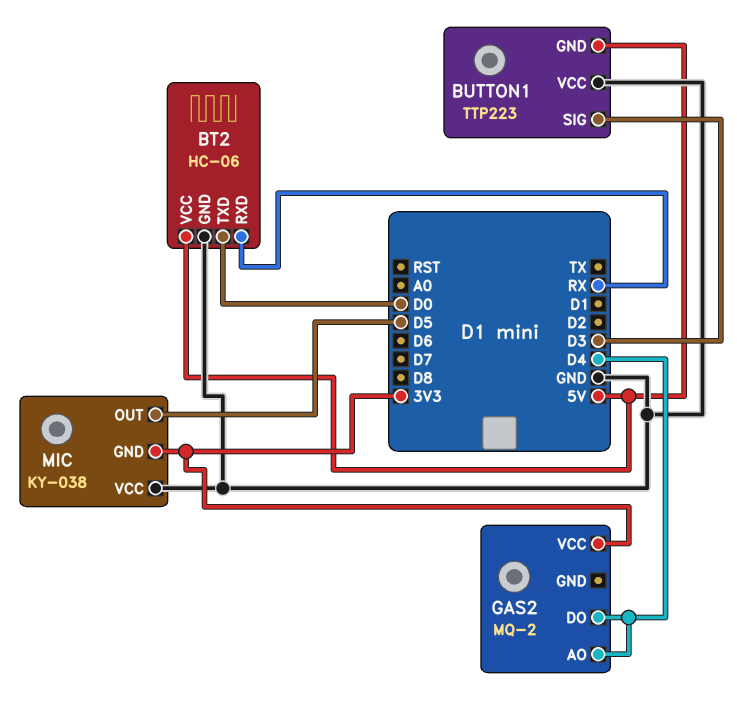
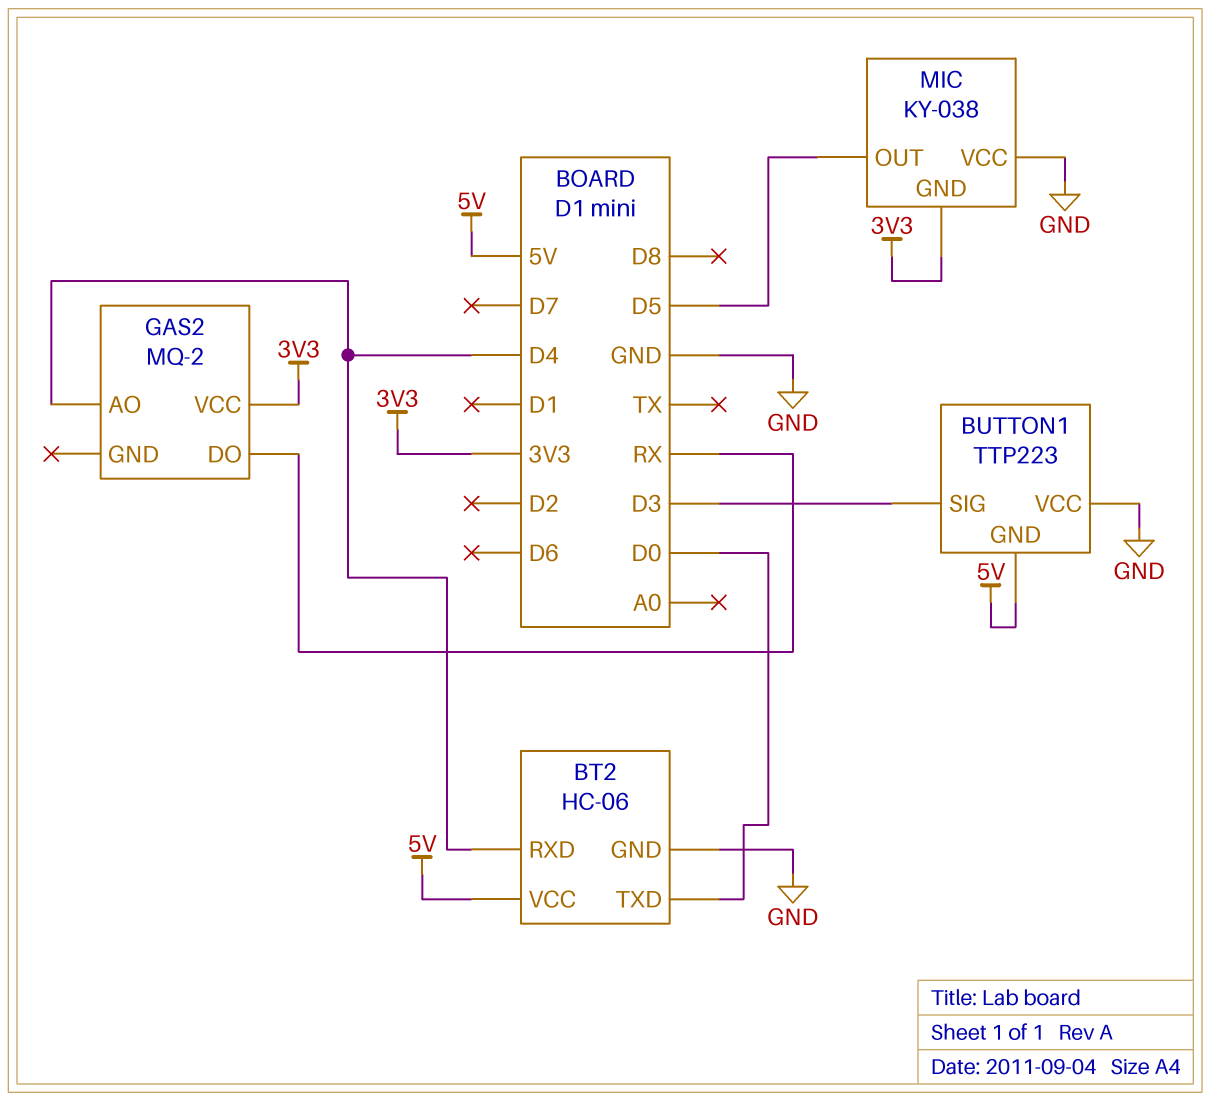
BT2 pin RXD: RX -> D4
GAS2 pin DO: D4 -> RX

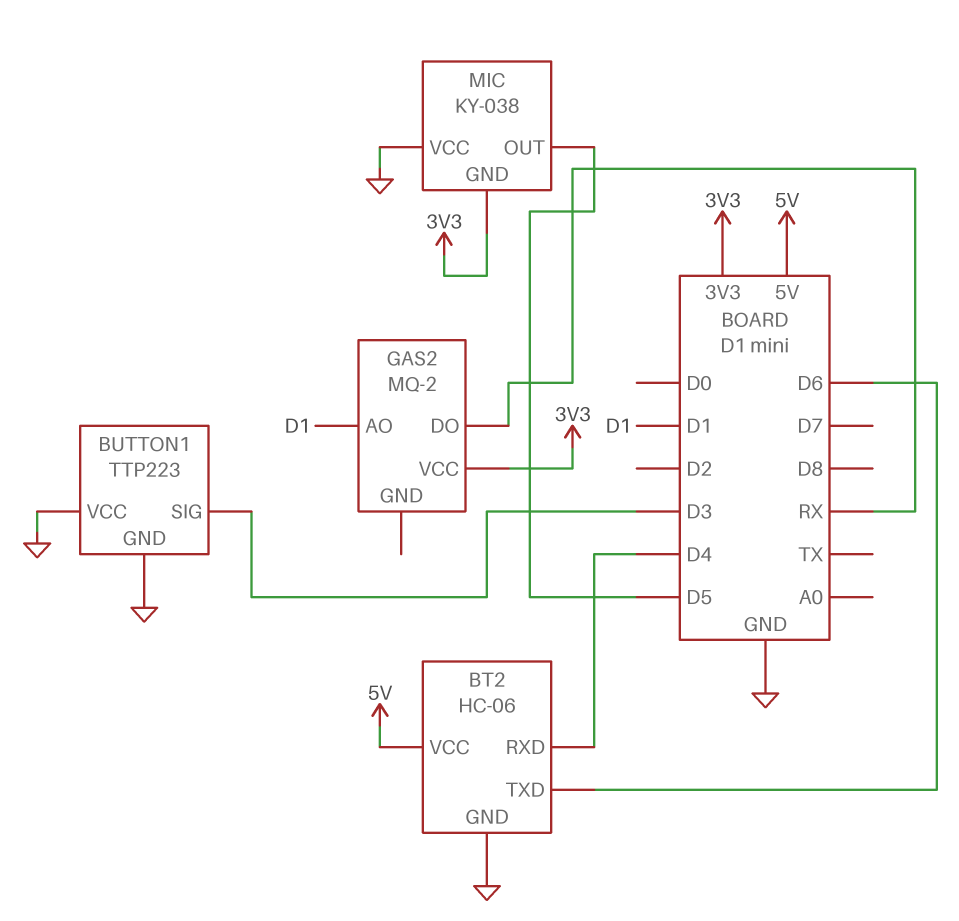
BT2 pin TXD: D0 -> D6
BUTTON1 pin GND: 5V -> GND
GAS2 pin AO: D4 -> D1

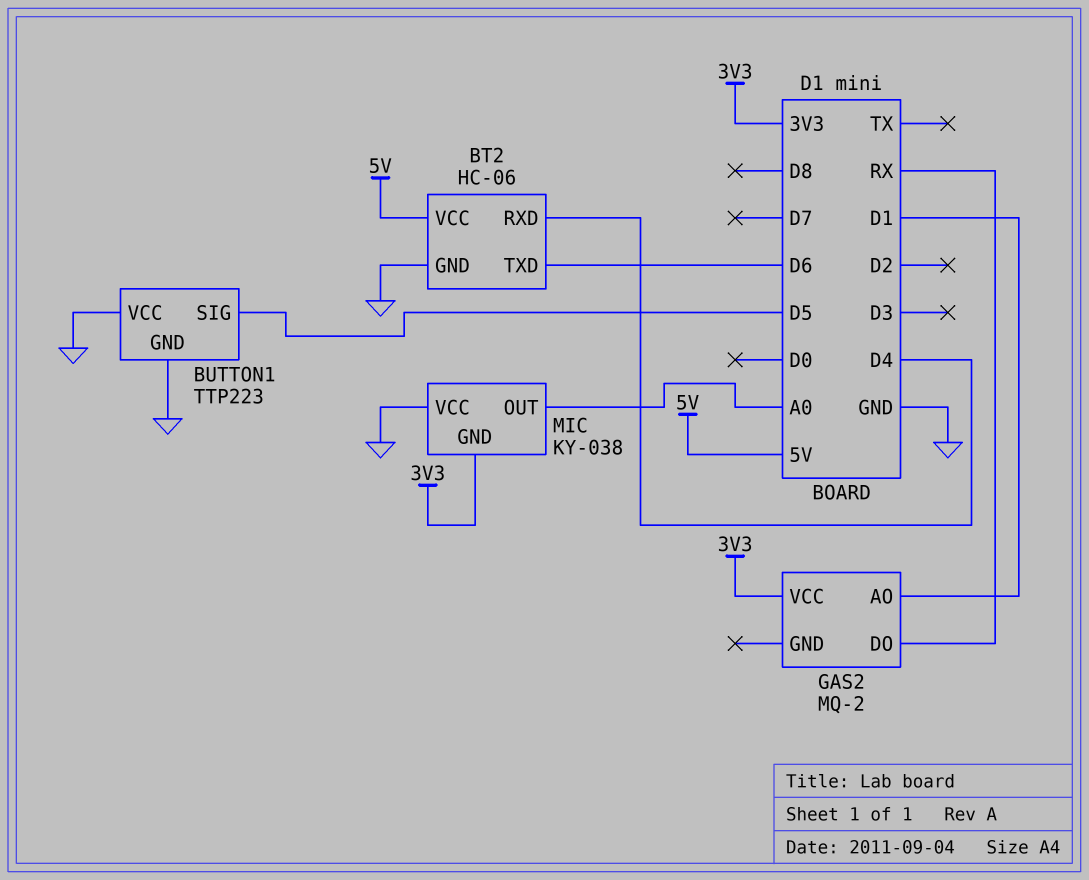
BUTTON1 pin SIG: D3 -> D5
MIC pin OUT: D5 -> A0

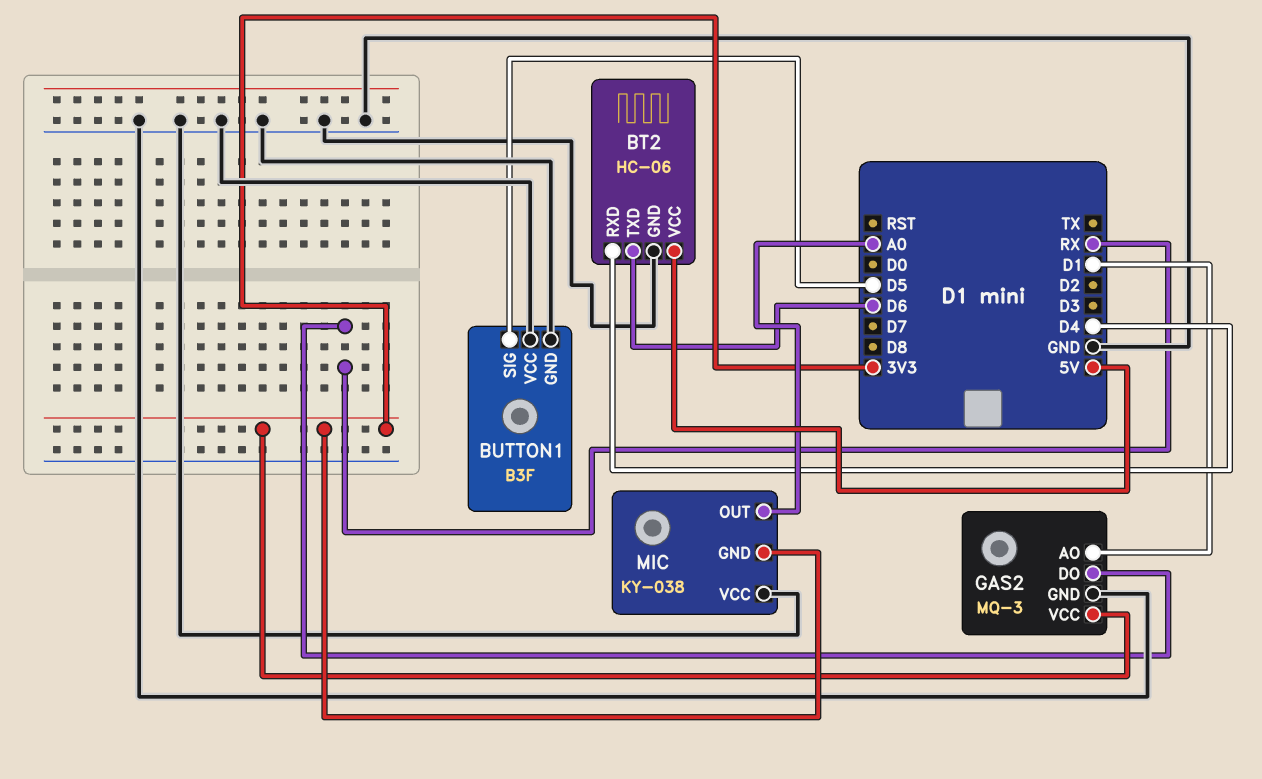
BUTTON1: TTP223 -> B3F
GAS2: MQ-2 -> MQ-3
GAS2 pin GND: none -> GND

